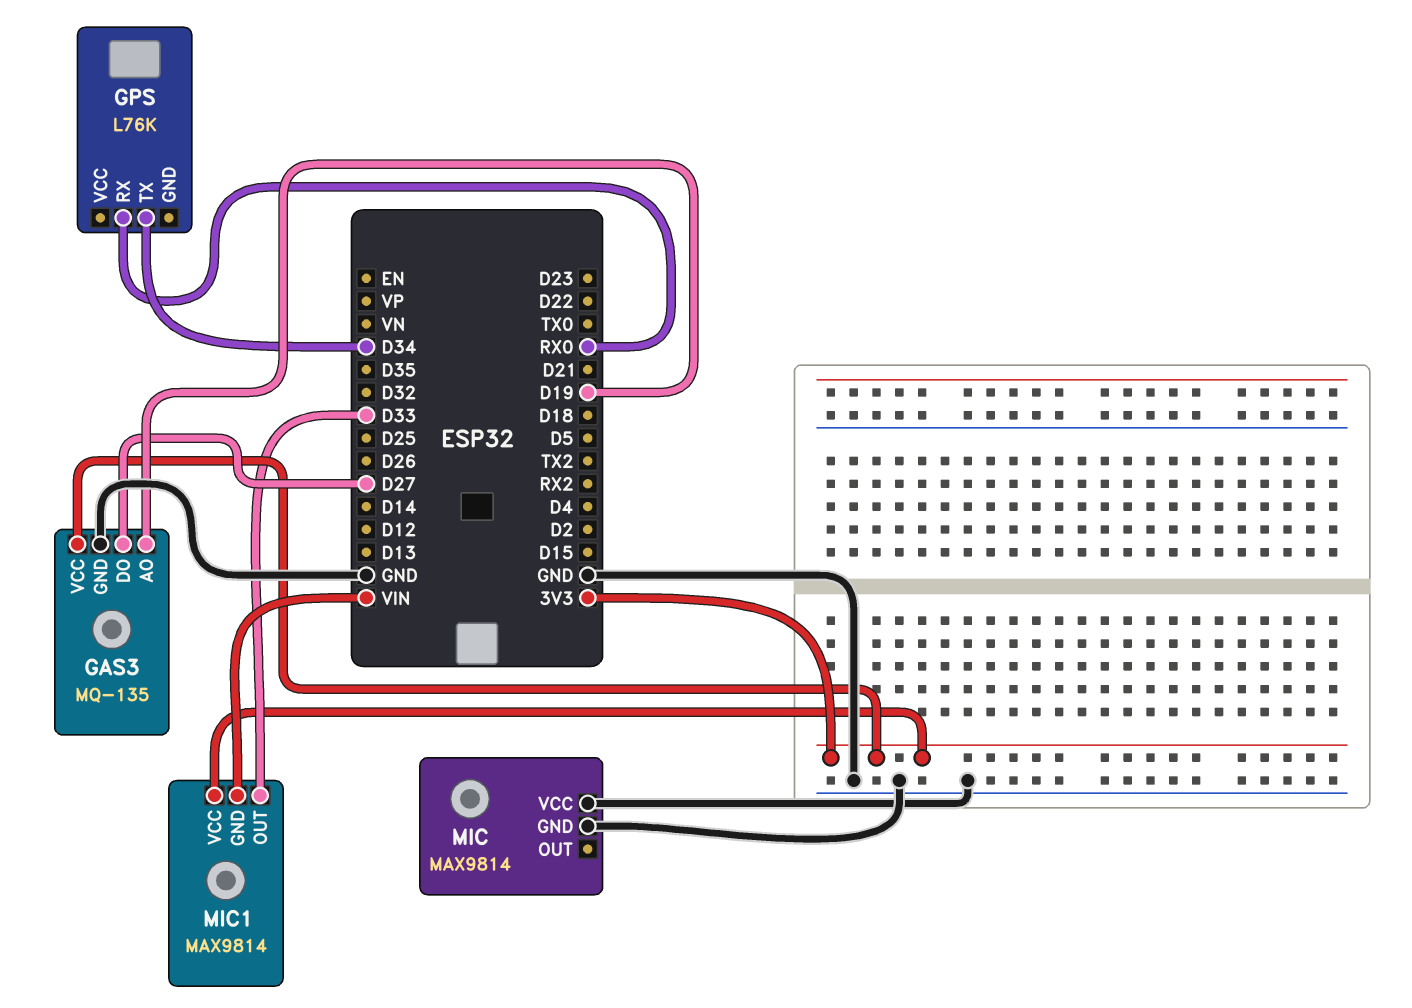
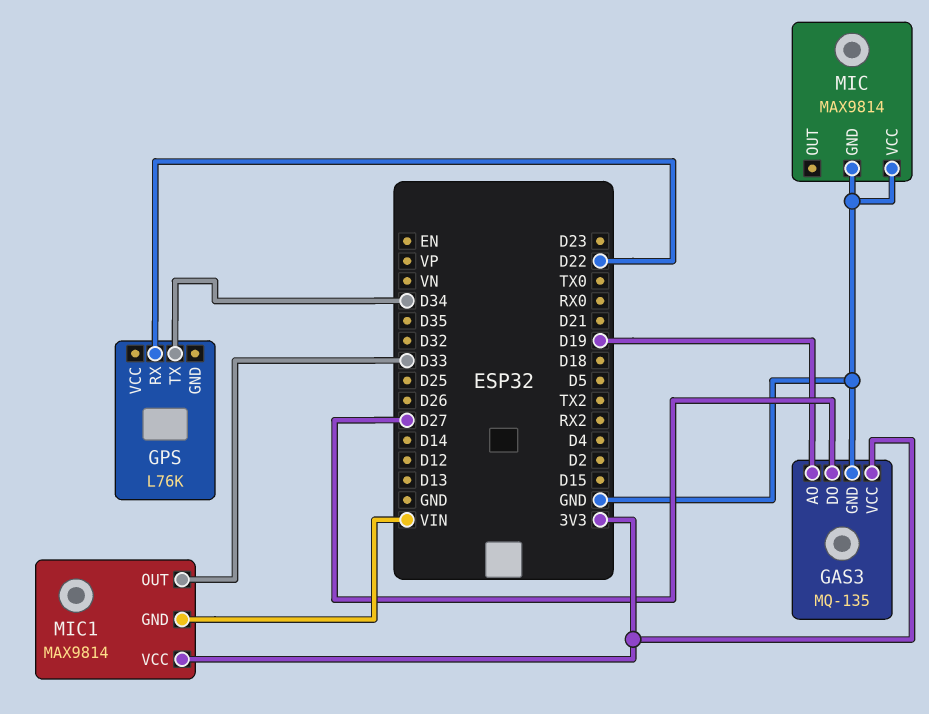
GPS pin RX: RX0 -> D22

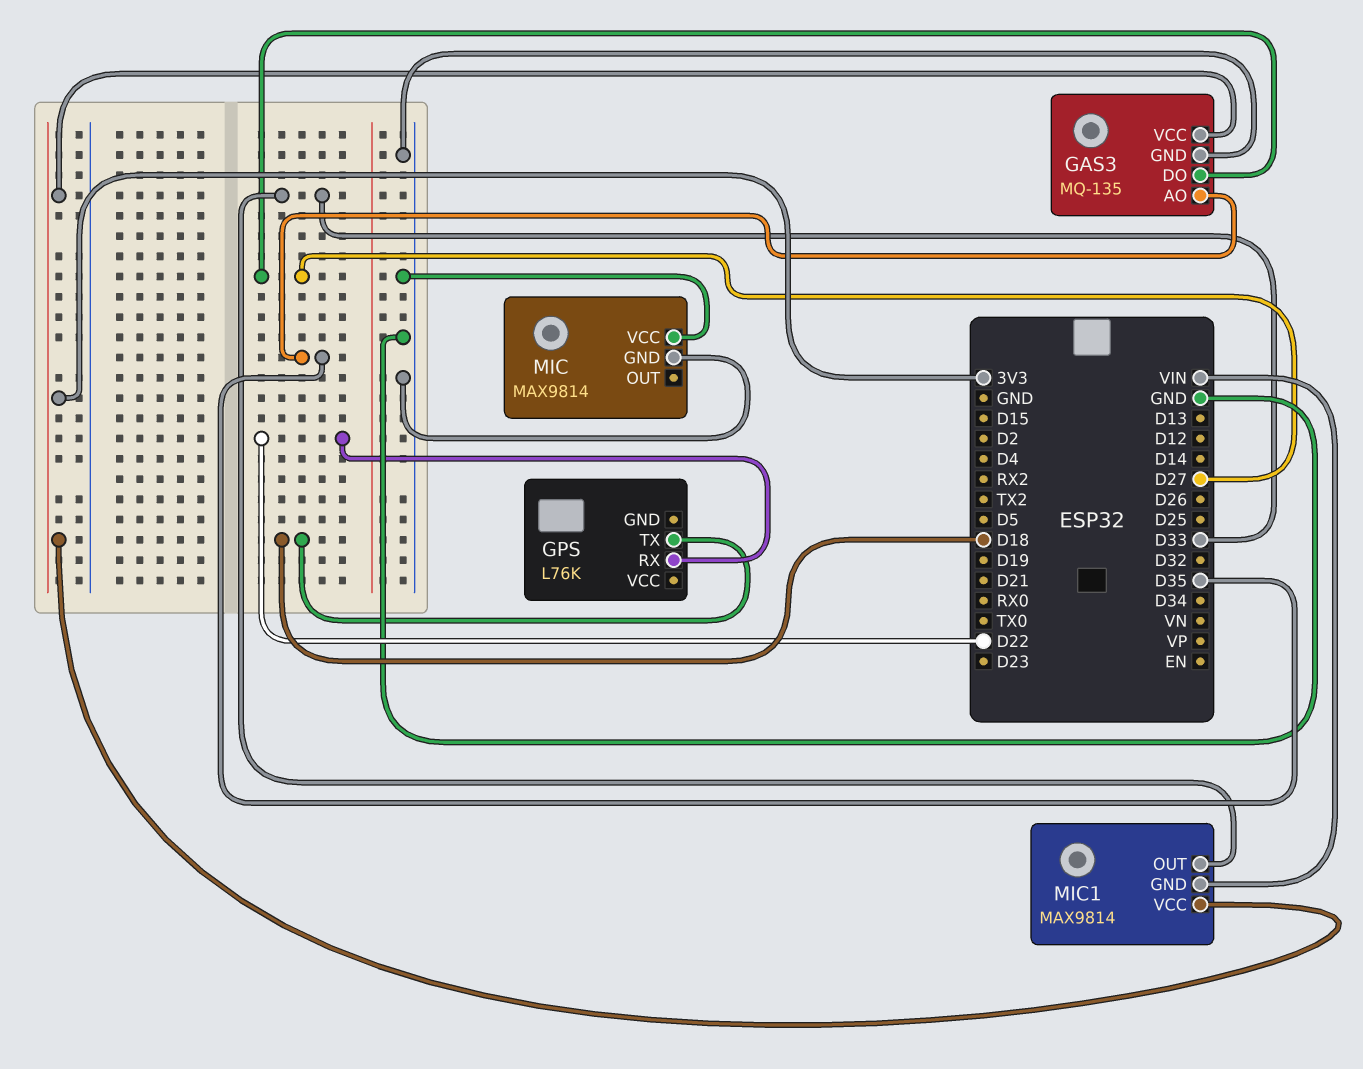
GAS3 pin AO: D19 -> D35
GPS pin TX: D34 -> D18

